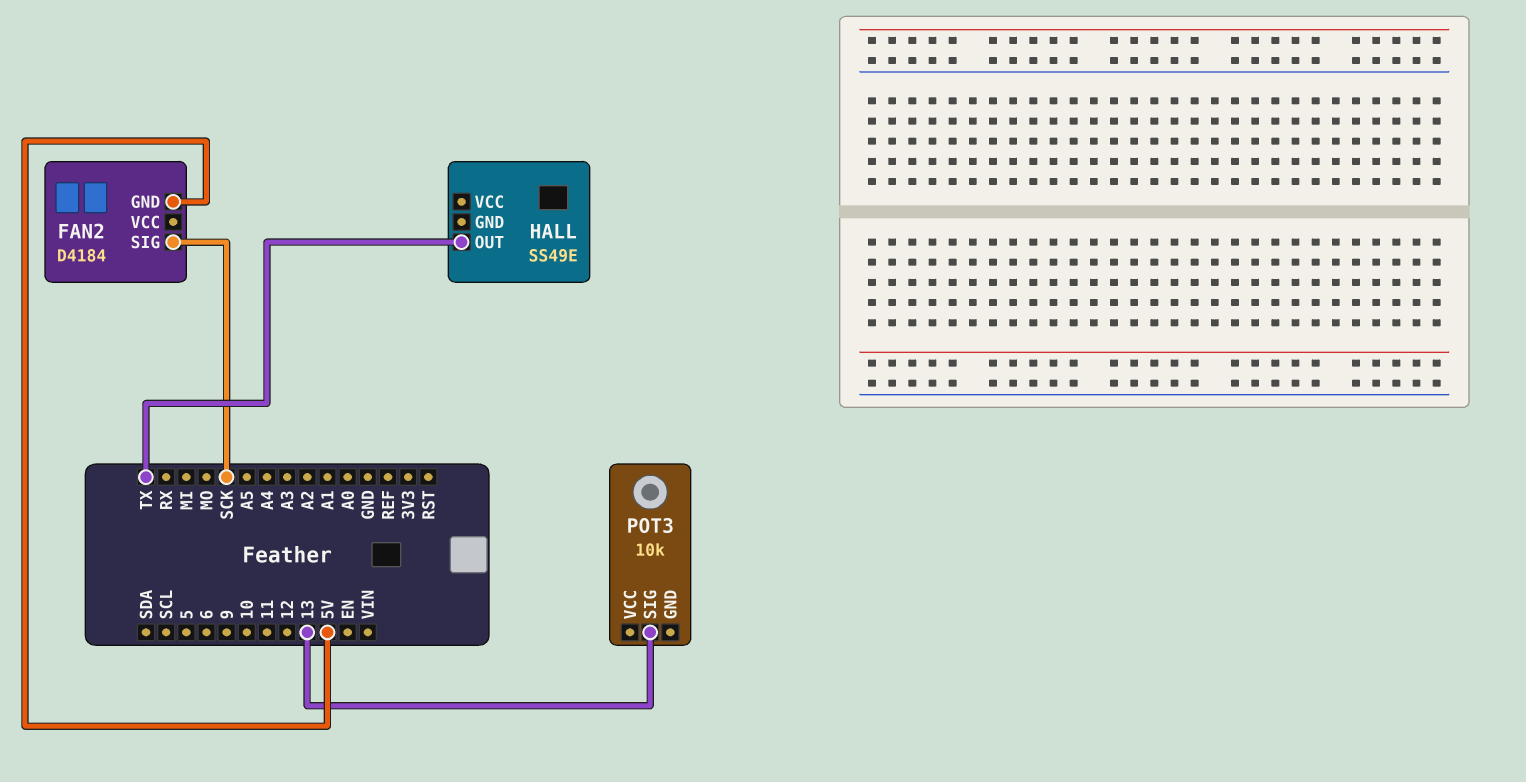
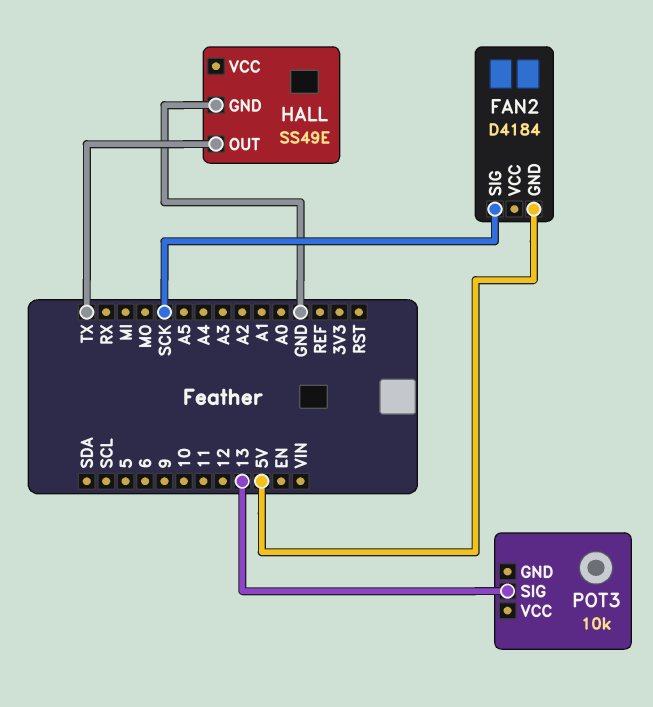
HALL pin GND: none -> GND

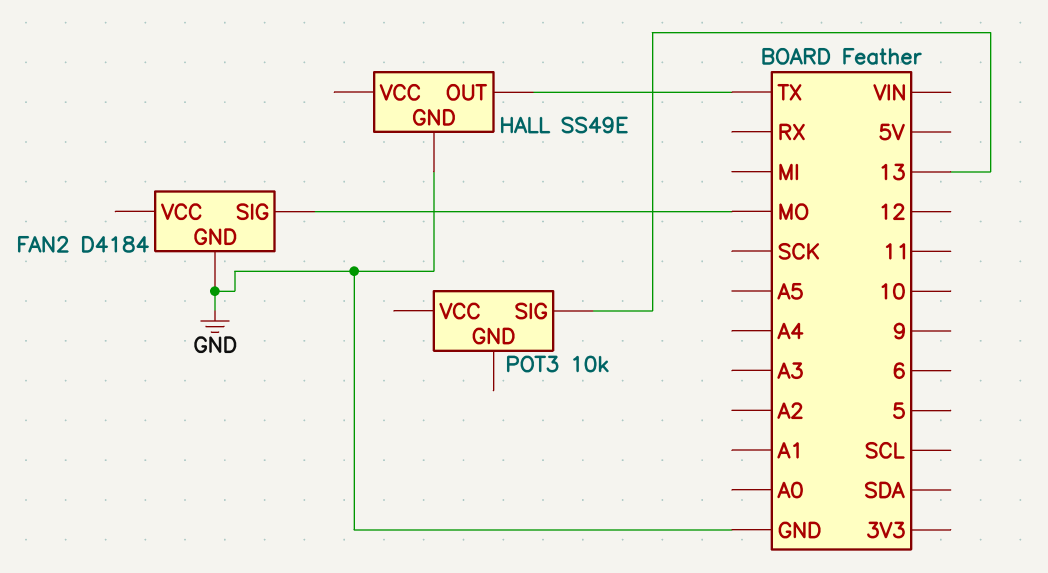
FAN2 pin GND: 5V -> GND
FAN2 pin SIG: SCK -> MO

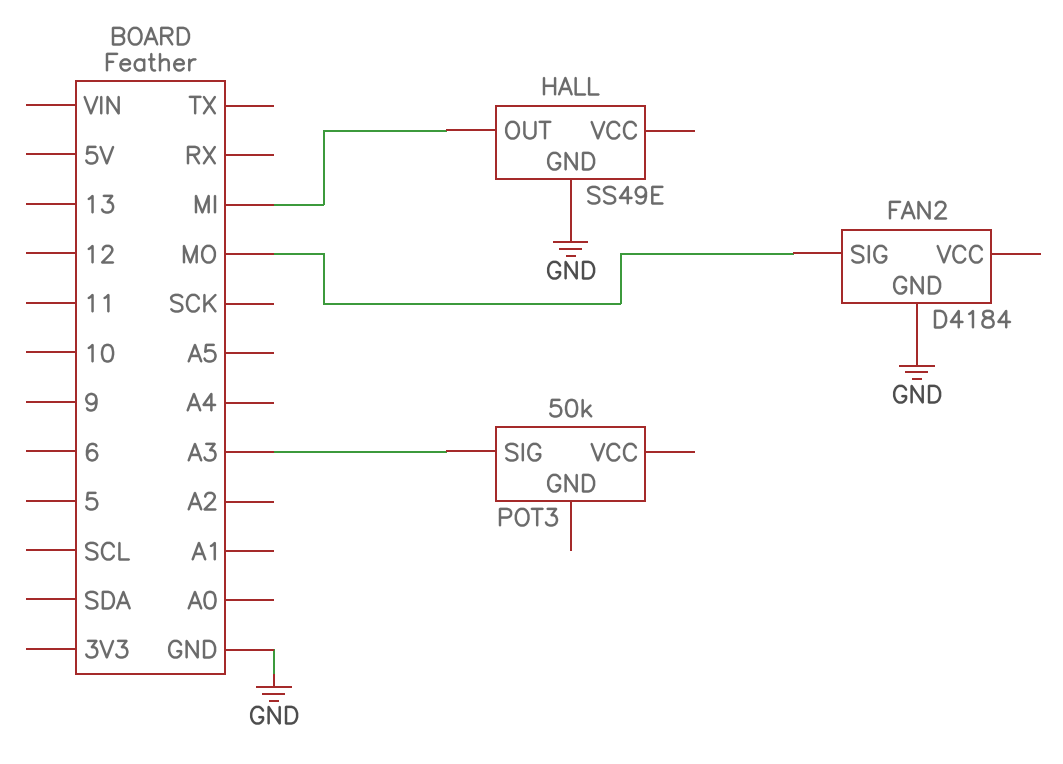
HALL pin OUT: TX -> MI
POT3: 10k -> 50k
POT3 pin SIG: 13 -> A3

